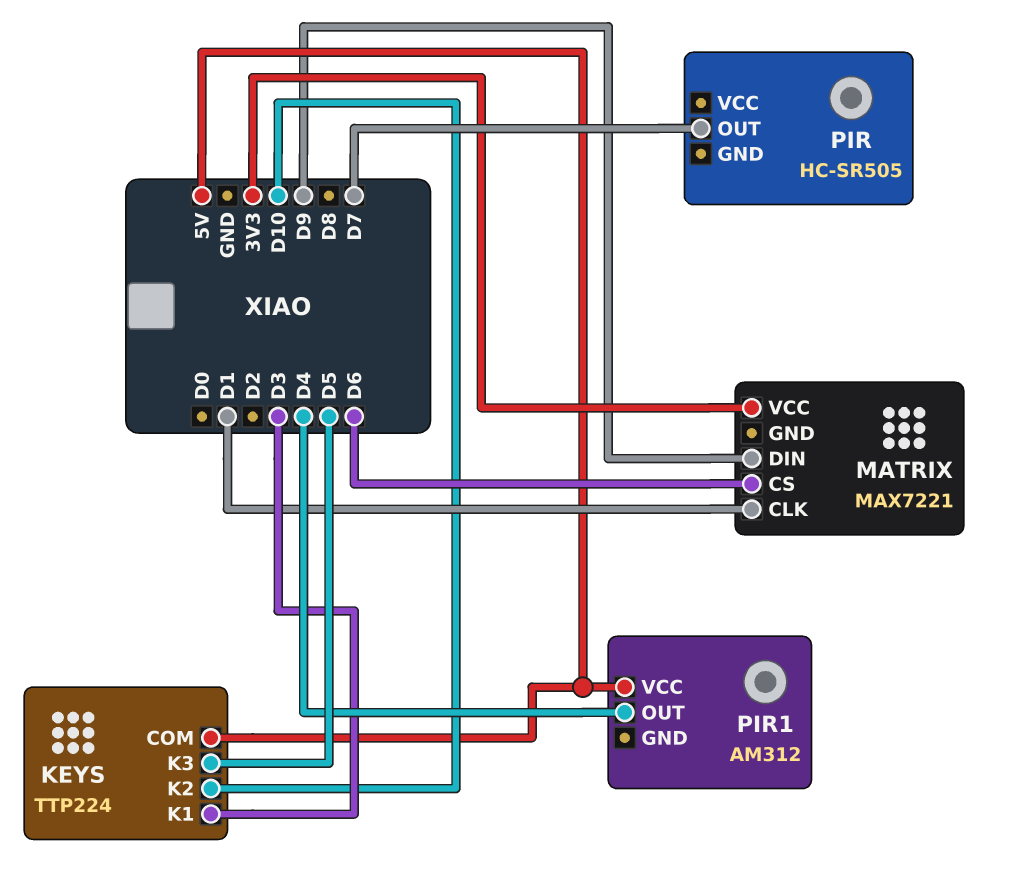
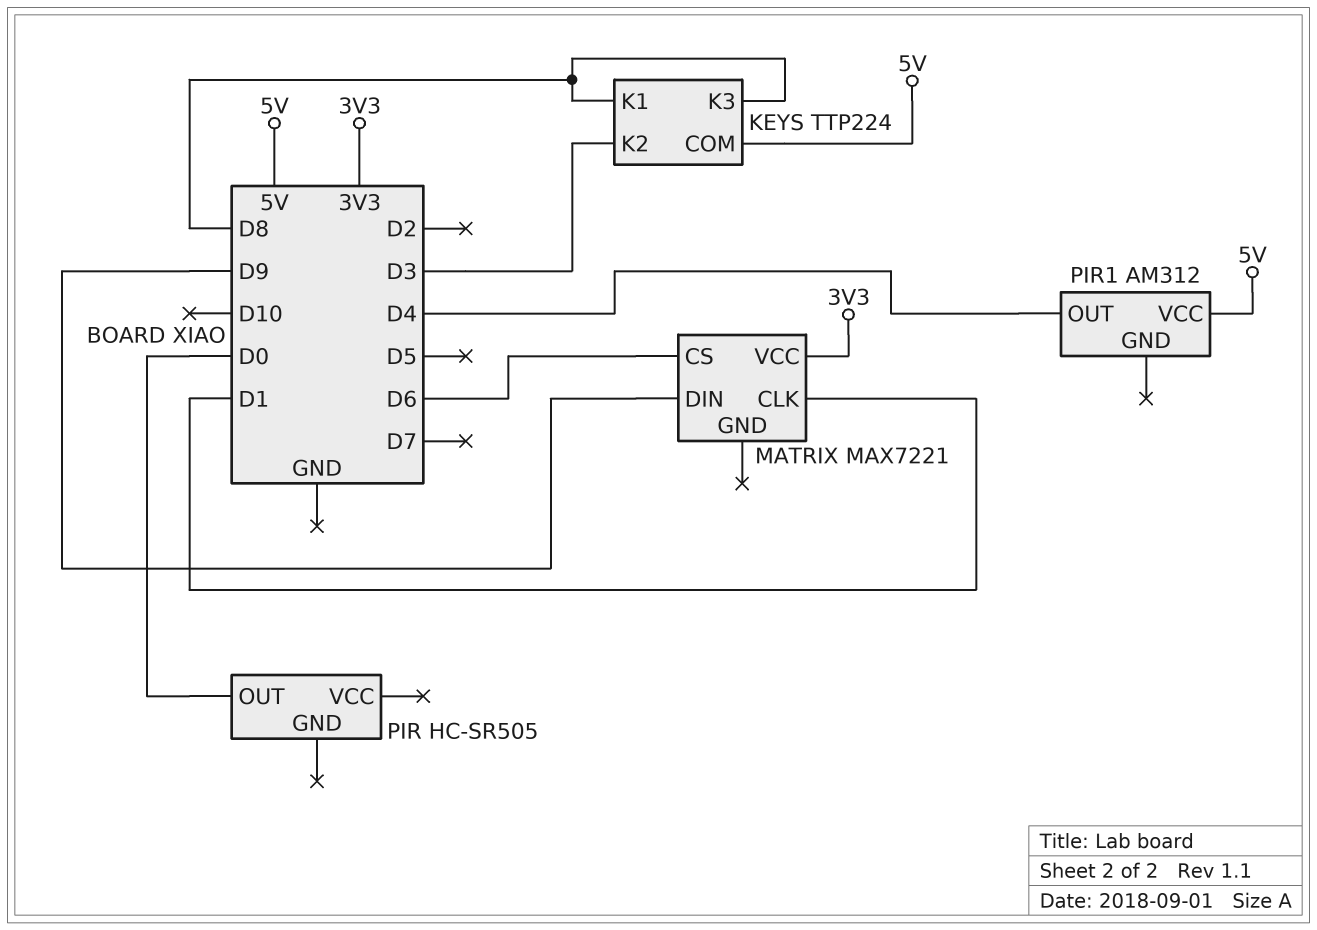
KEYS pin K1: D3 -> D8
KEYS pin K2: D10 -> D3
KEYS pin K3: D5 -> D8
PIR pin OUT: D7 -> D0

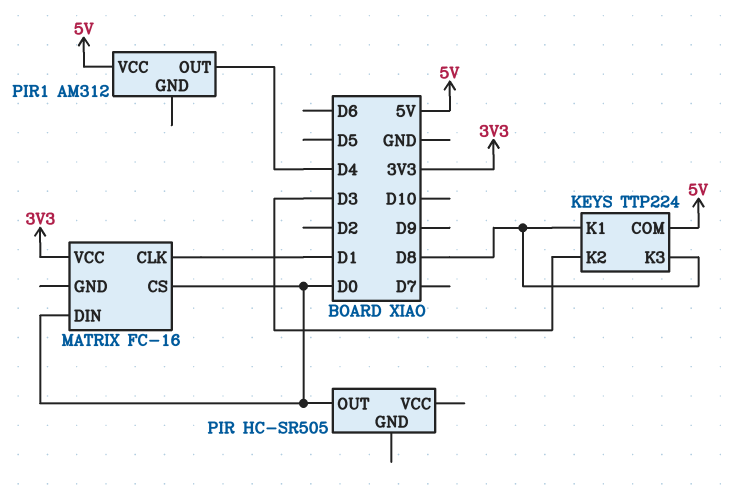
MATRIX: MAX7221 -> FC-16
MATRIX pin CS: D6 -> D0
MATRIX pin DIN: D9 -> D0

